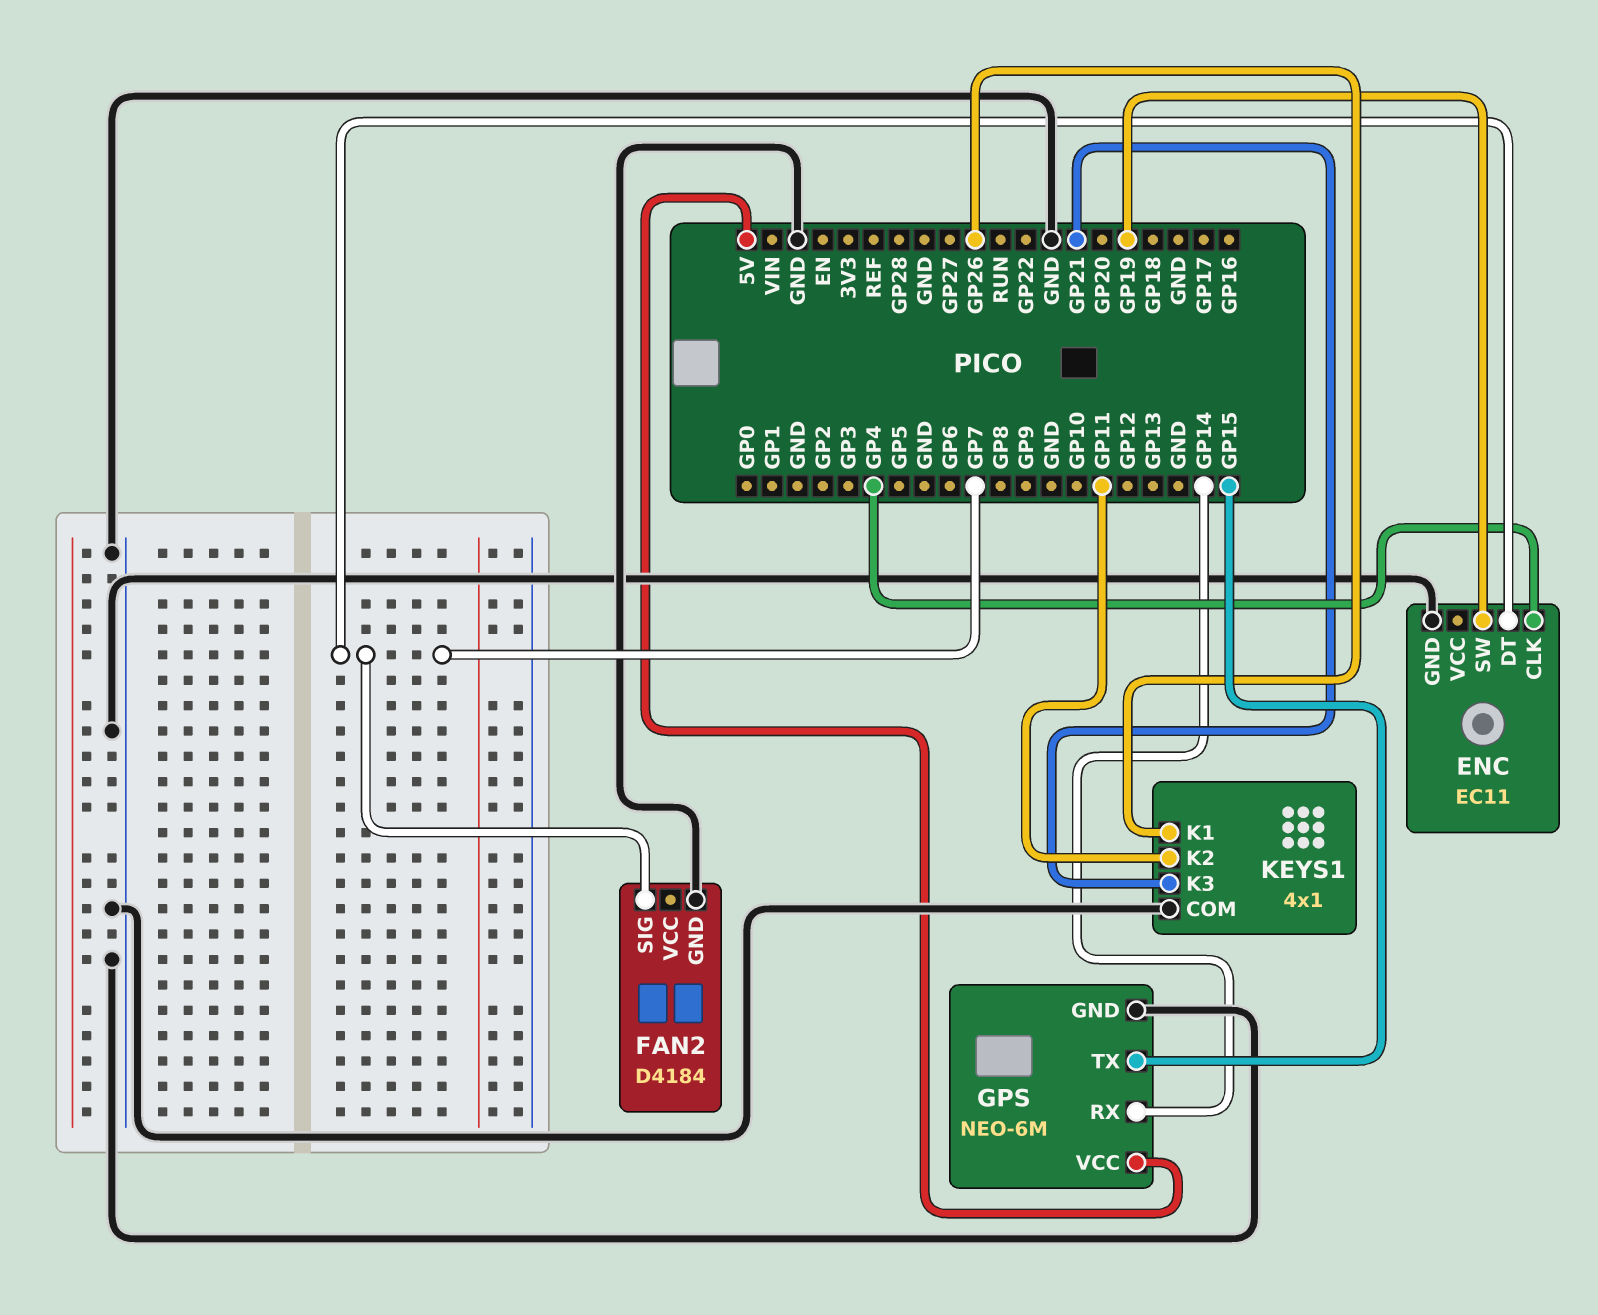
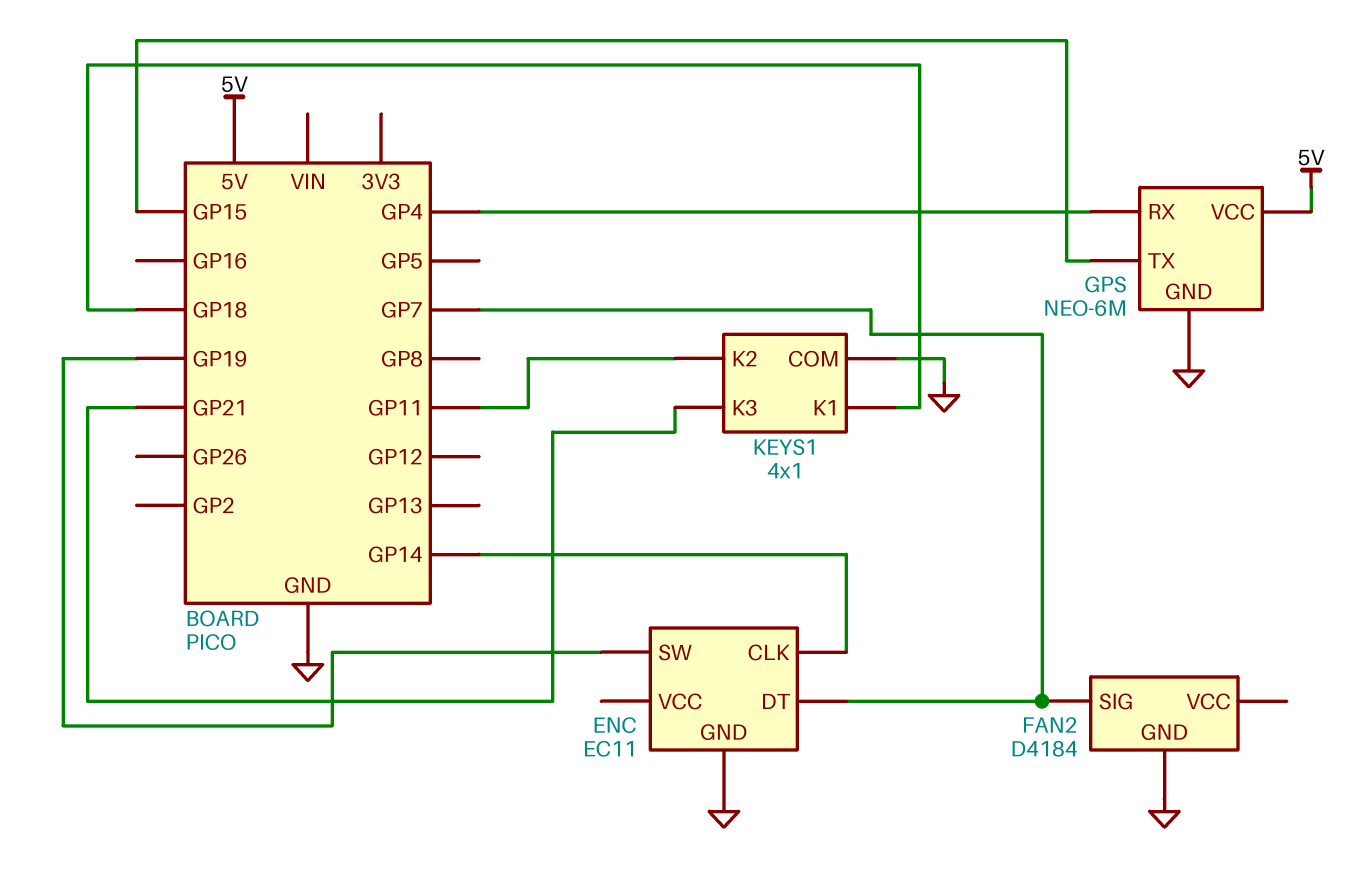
ENC pin CLK: GP4 -> GP14
GPS pin RX: GP14 -> GP4
KEYS1 pin K1: GP26 -> GP18

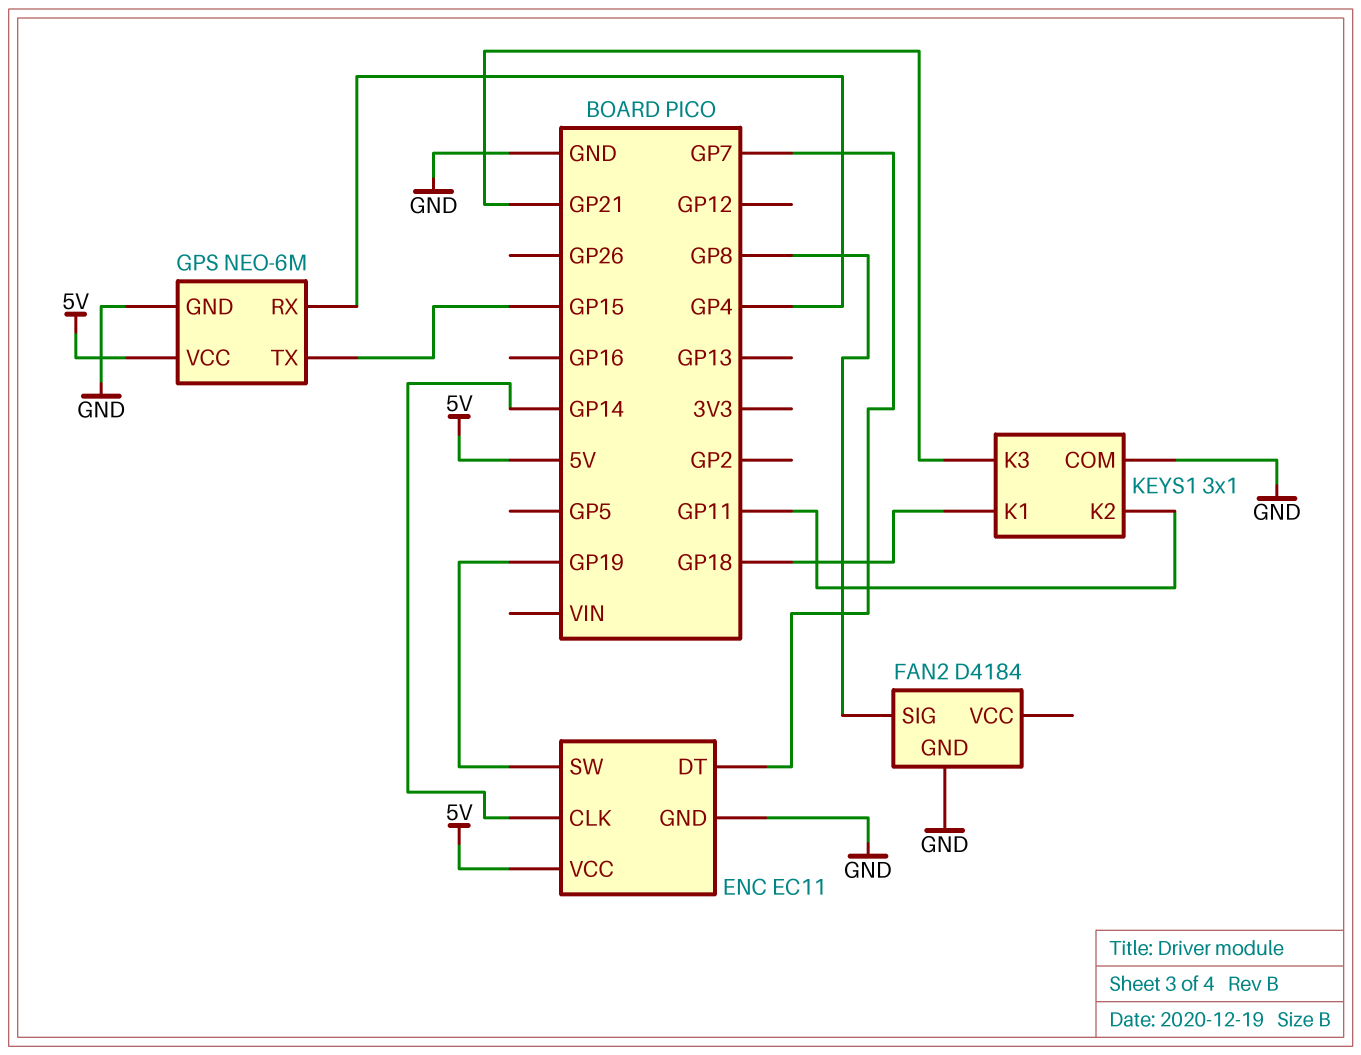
ENC pin VCC: none -> 5V
FAN2 pin SIG: GP7 -> GP8
KEYS1: 4x1 -> 3x1

